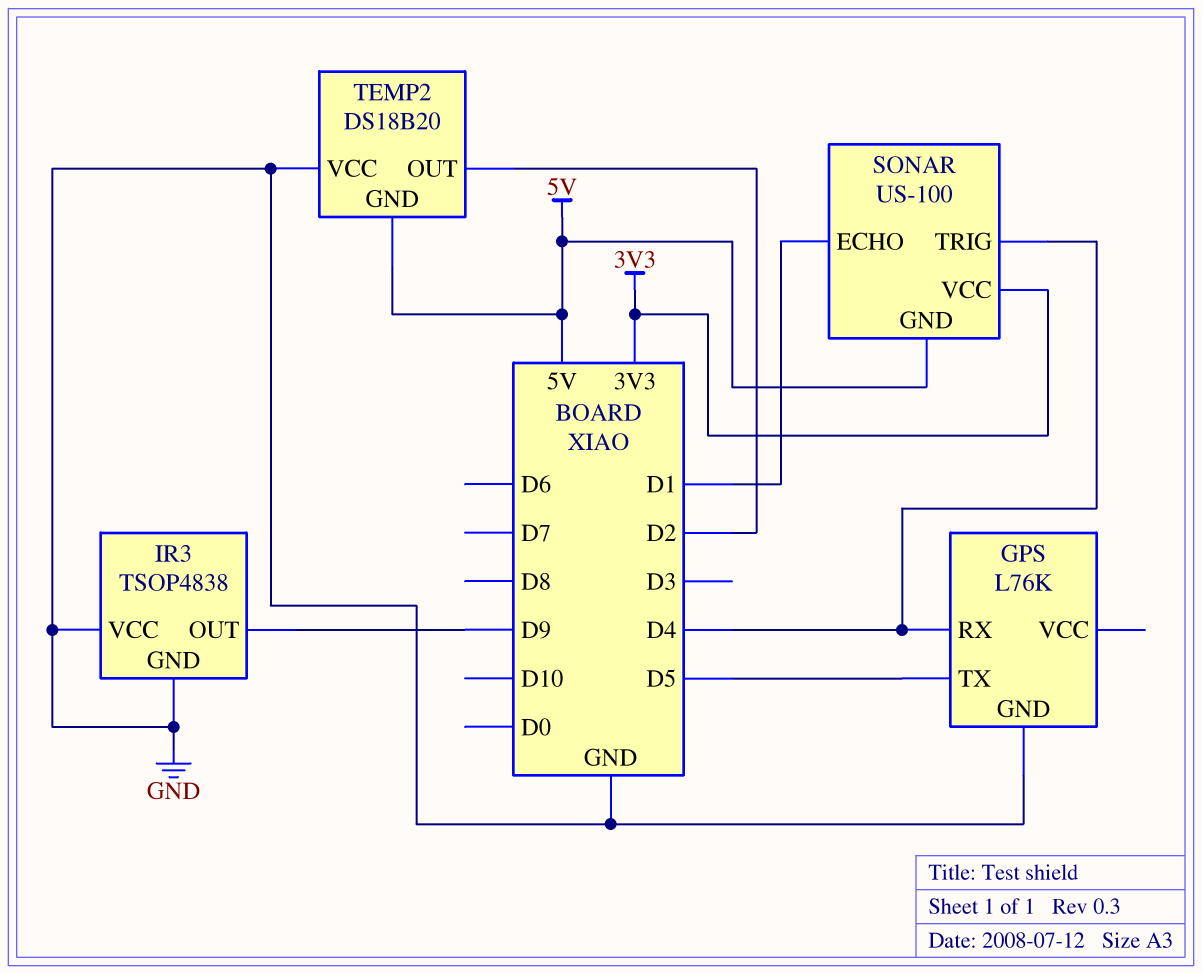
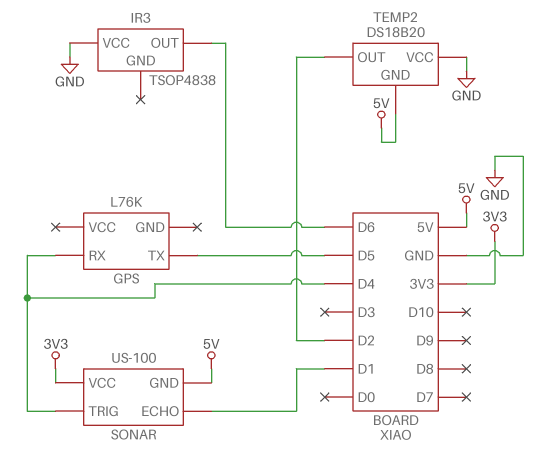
GPS pin GND: GND -> none
IR3 pin GND: GND -> none
IR3 pin OUT: D9 -> D6

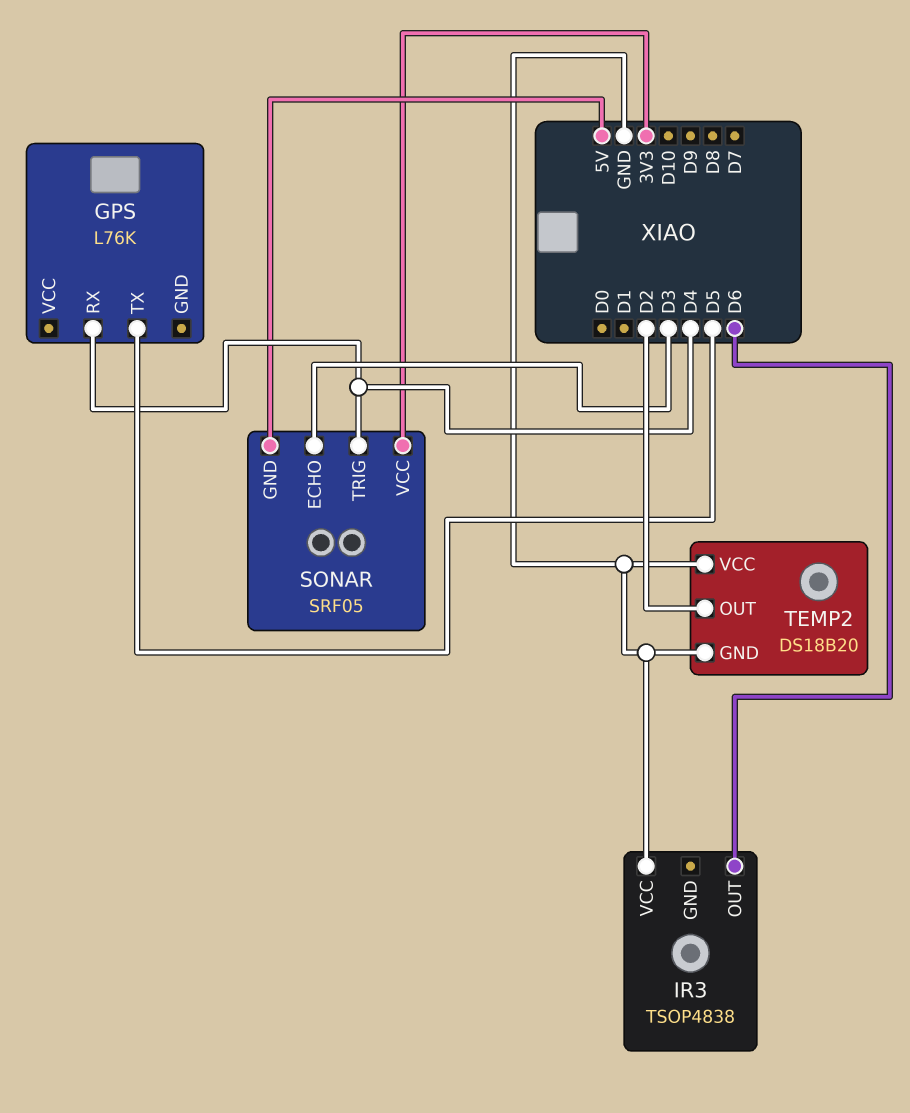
SONAR: US-100 -> SRF05
SONAR pin ECHO: D1 -> D3
TEMP2 pin GND: 5V -> GND

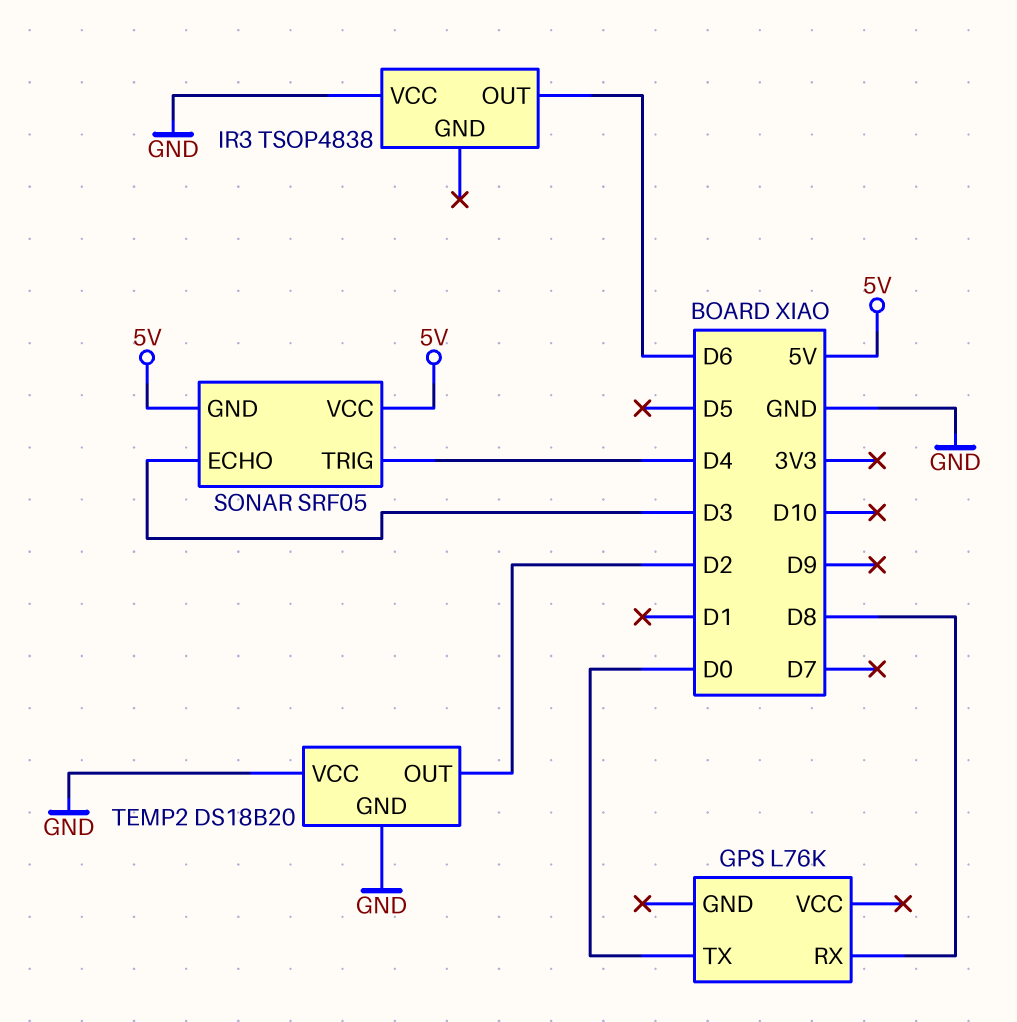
GPS pin RX: D4 -> D8
GPS pin TX: D5 -> D0
SONAR pin VCC: 3V3 -> 5V

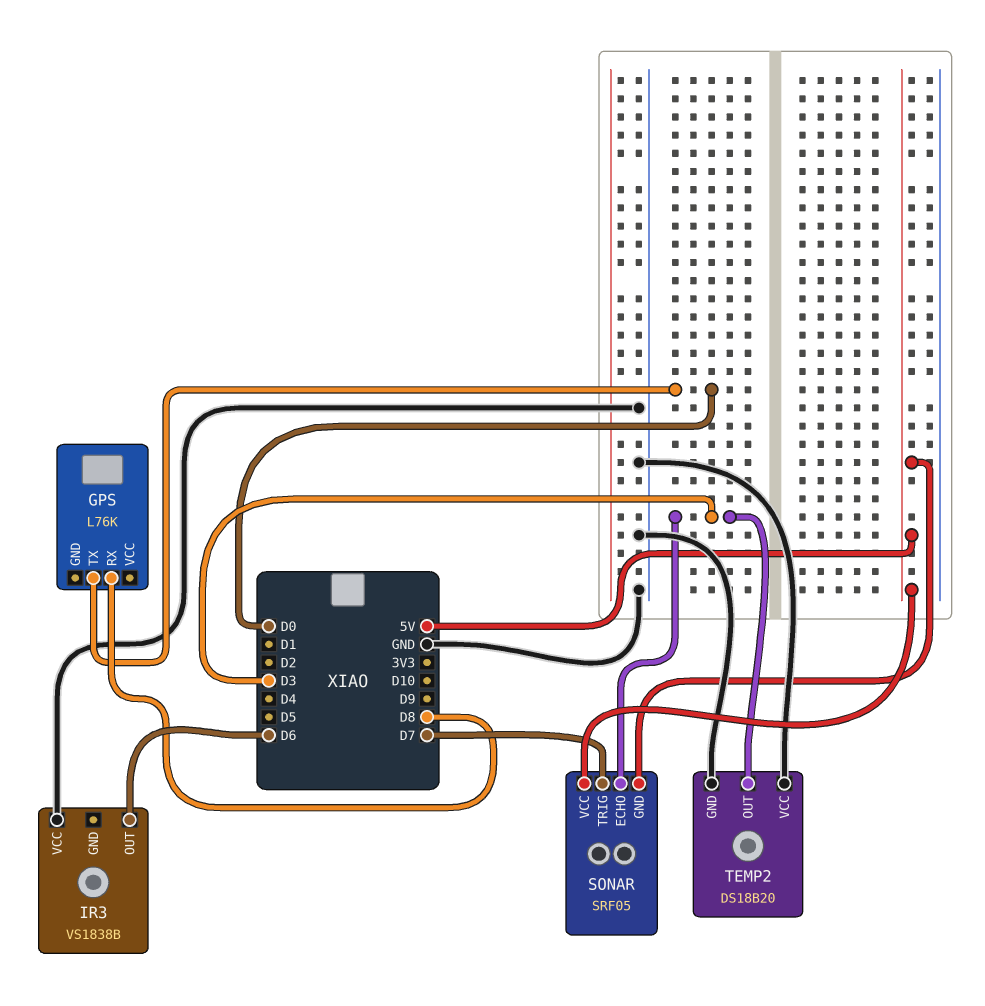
IR3: TSOP4838 -> VS1838B
SONAR pin TRIG: D4 -> D7
TEMP2 pin OUT: D2 -> D3

